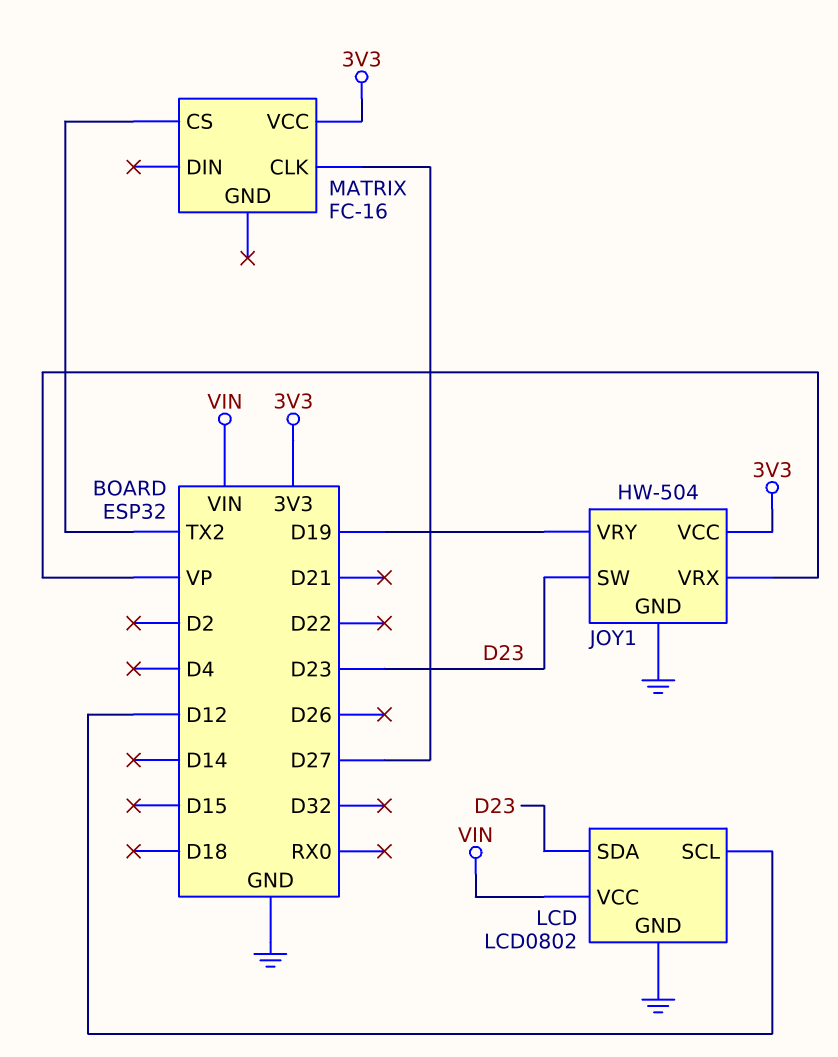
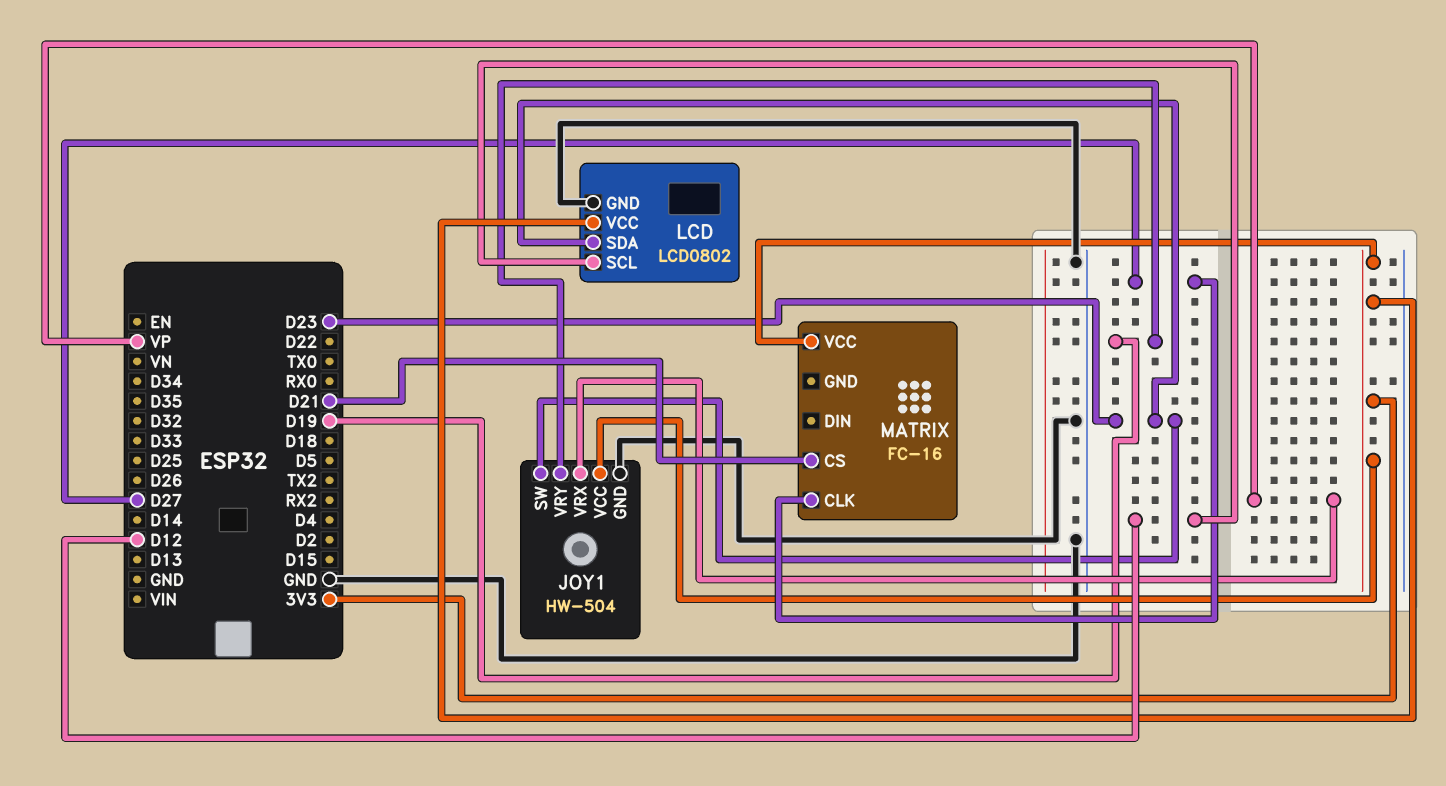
LCD pin VCC: VIN -> 3V3
MATRIX pin CS: TX2 -> D21

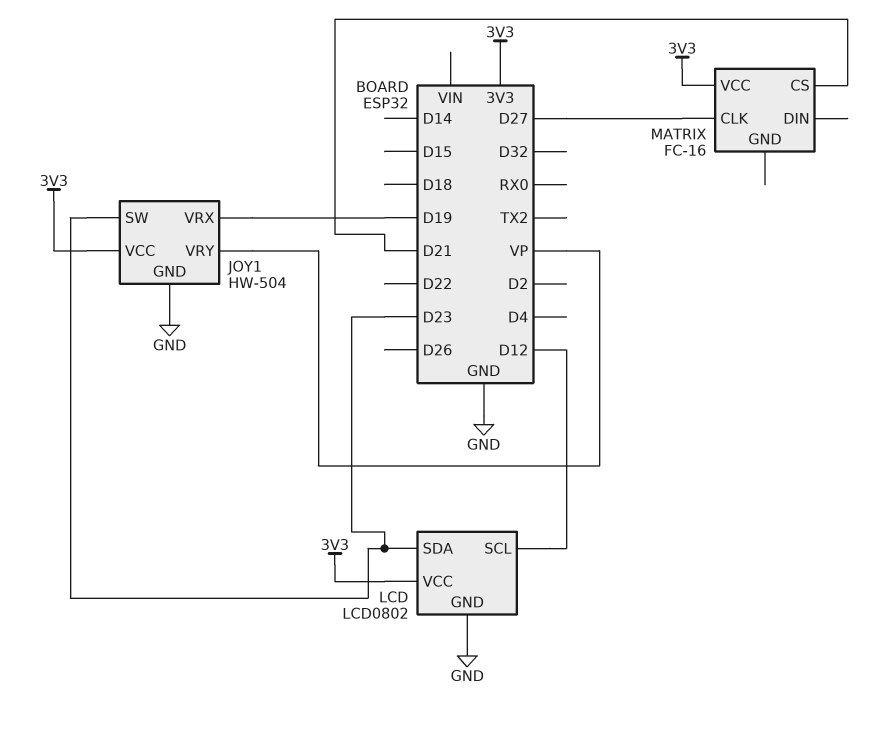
JOY1 pin VRX: VP -> D19
JOY1 pin VRY: D19 -> VP

